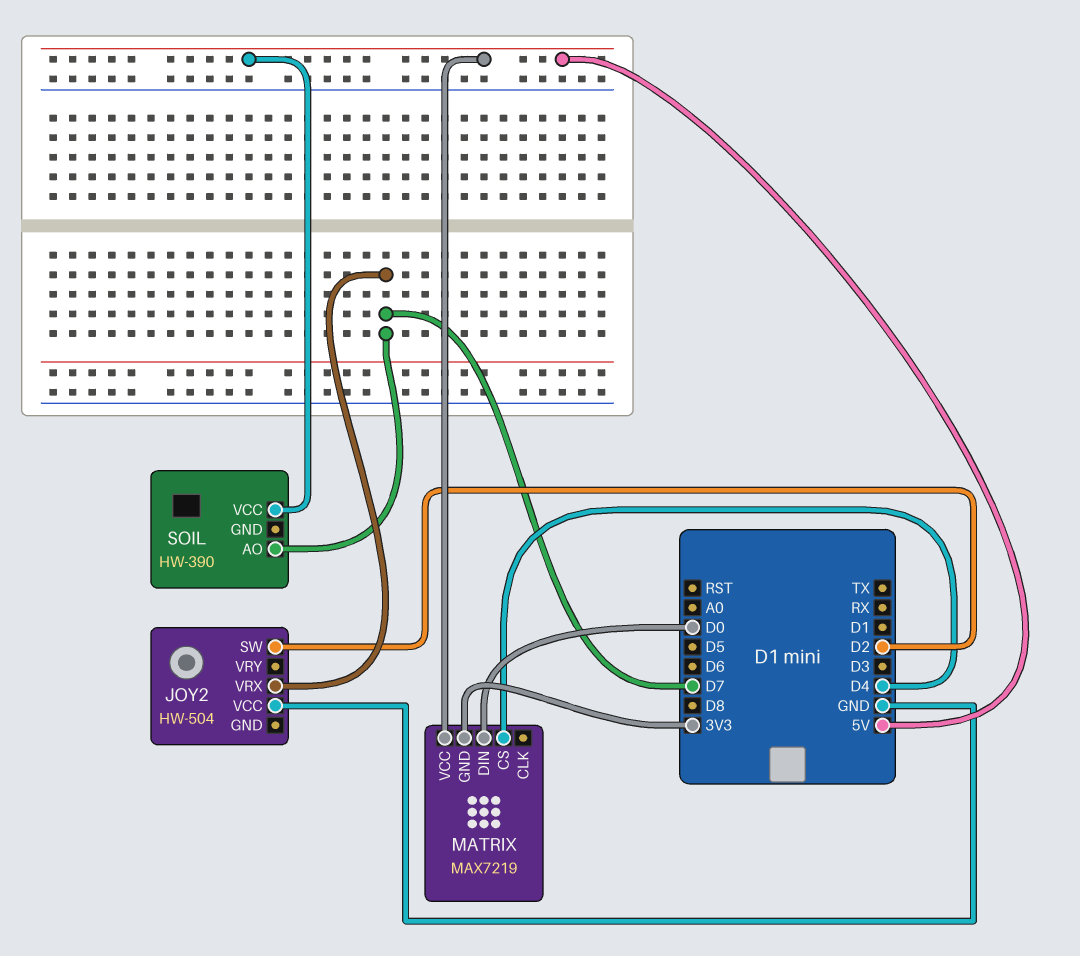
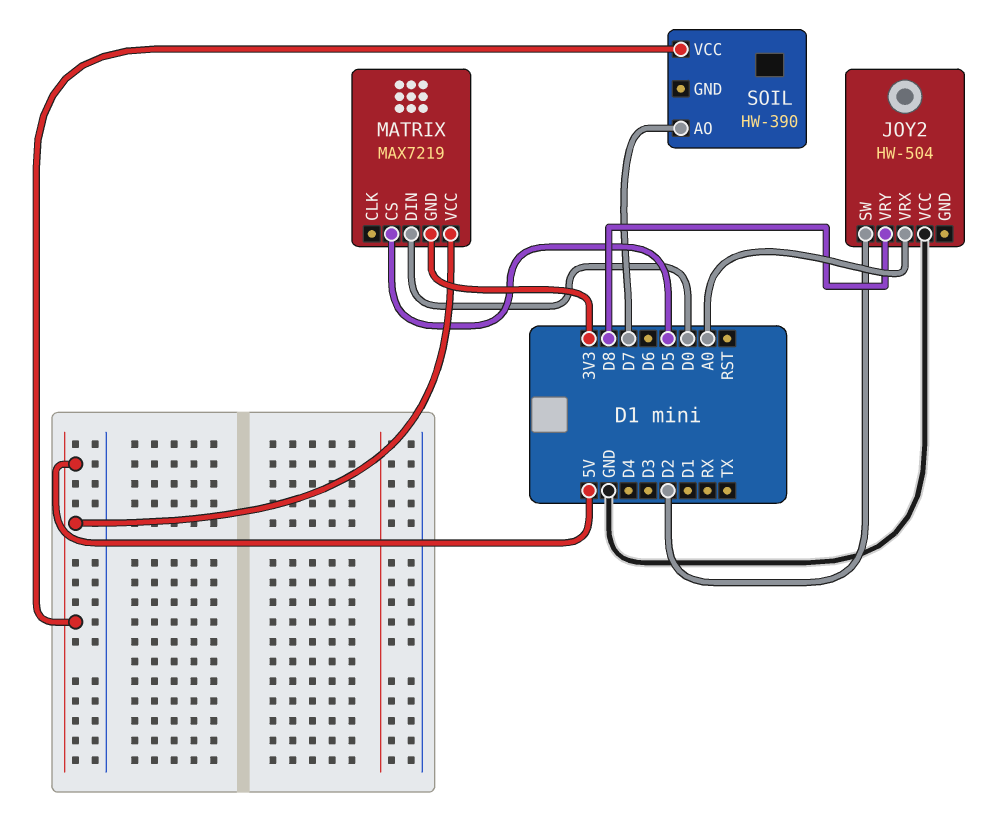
JOY2 pin VRX: D7 -> A0
JOY2 pin VRY: none -> D8
MATRIX pin CS: D4 -> D5

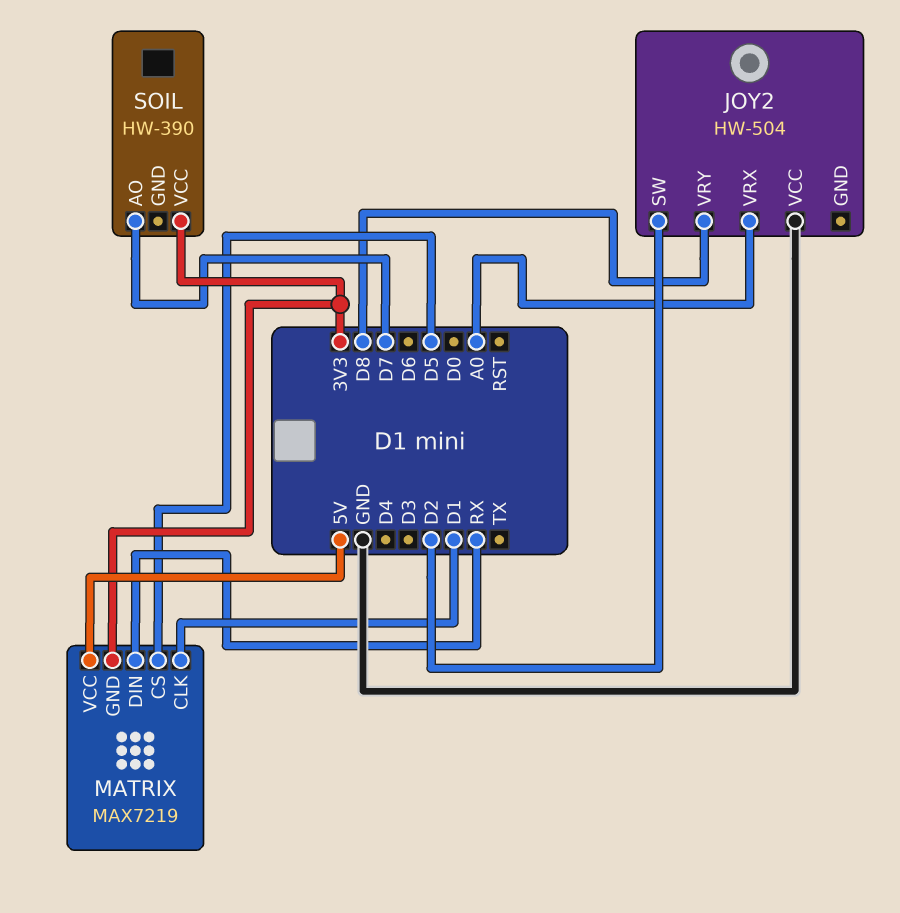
MATRIX pin CLK: none -> D1
MATRIX pin DIN: D0 -> RX
SOIL pin VCC: 5V -> 3V3

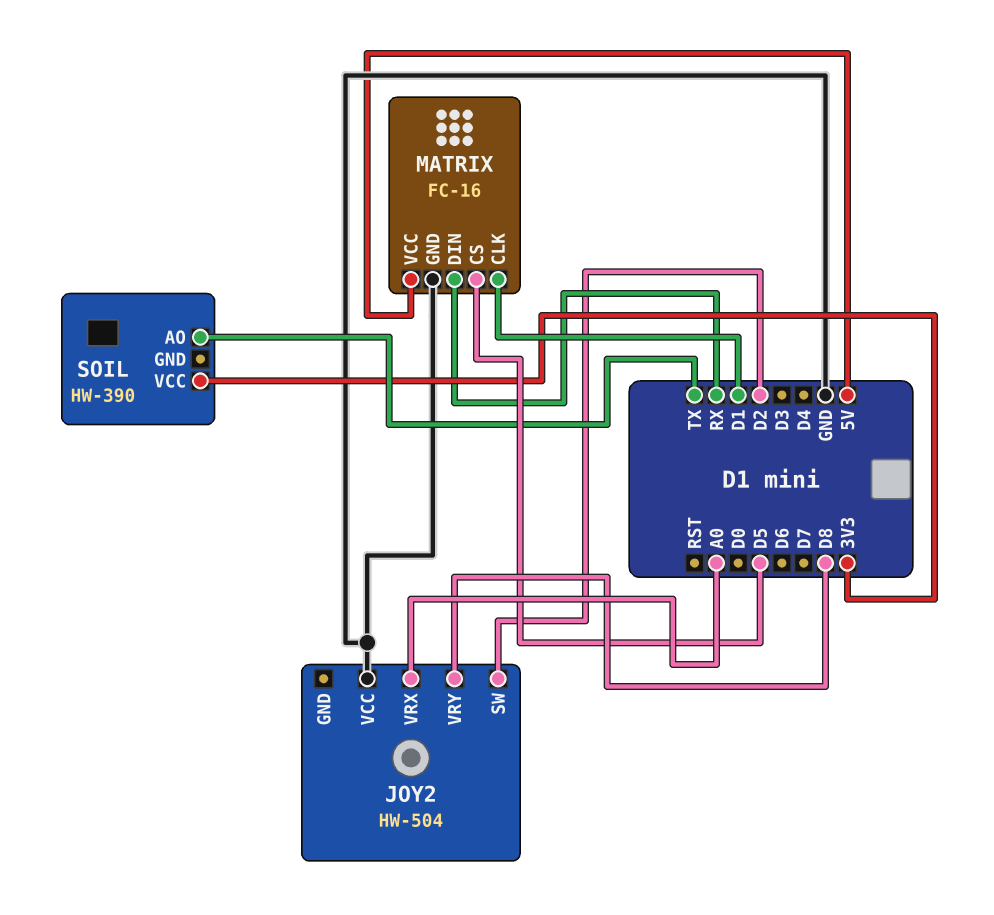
MATRIX: MAX7219 -> FC-16
MATRIX pin GND: 3V3 -> GND
SOIL pin AO: D7 -> TX

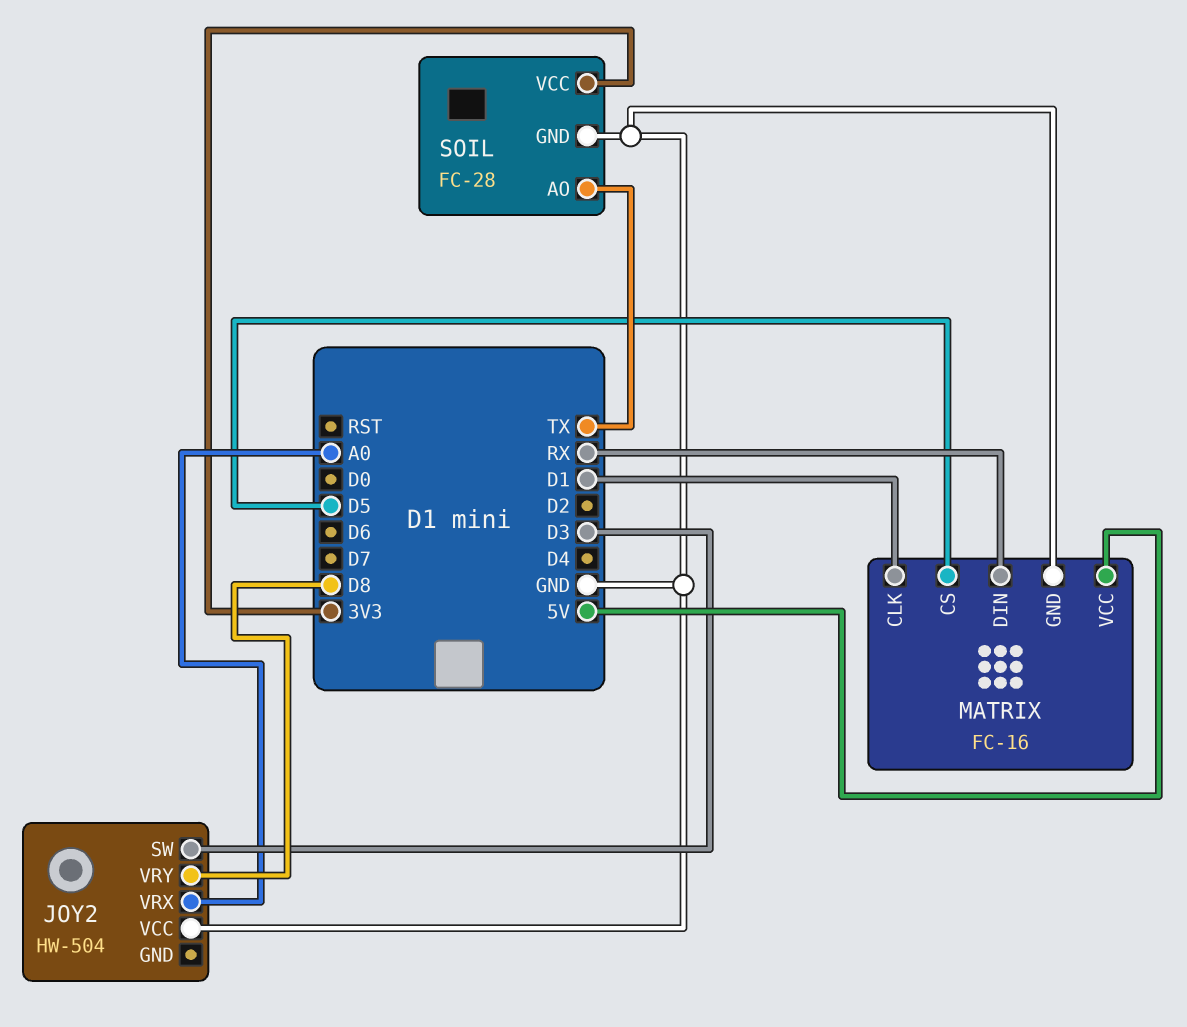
JOY2 pin SW: D2 -> D3
SOIL: HW-390 -> FC-28
SOIL pin GND: none -> GND

